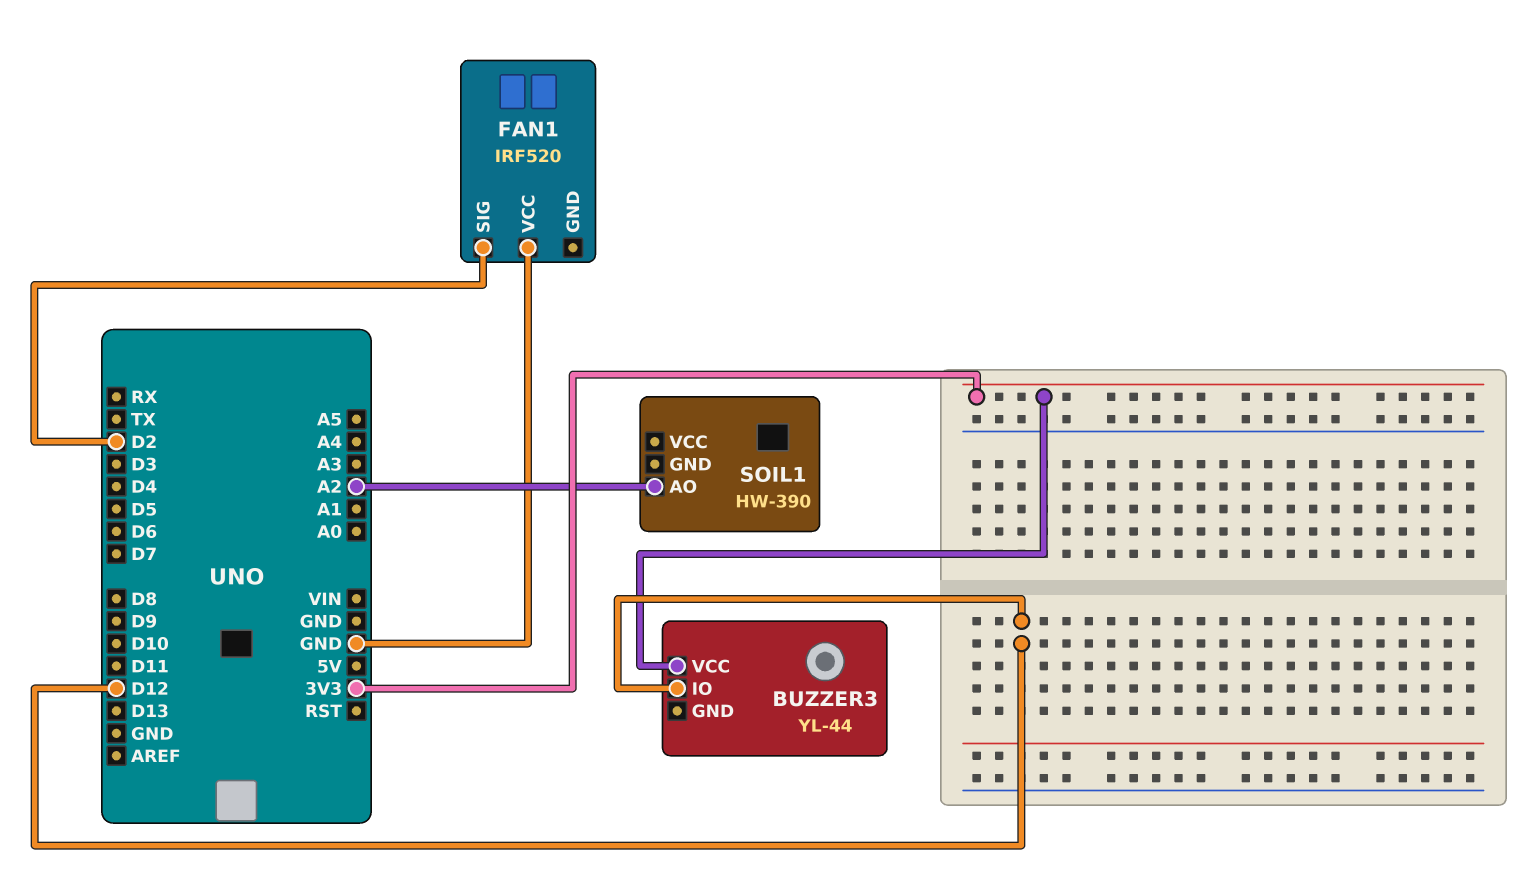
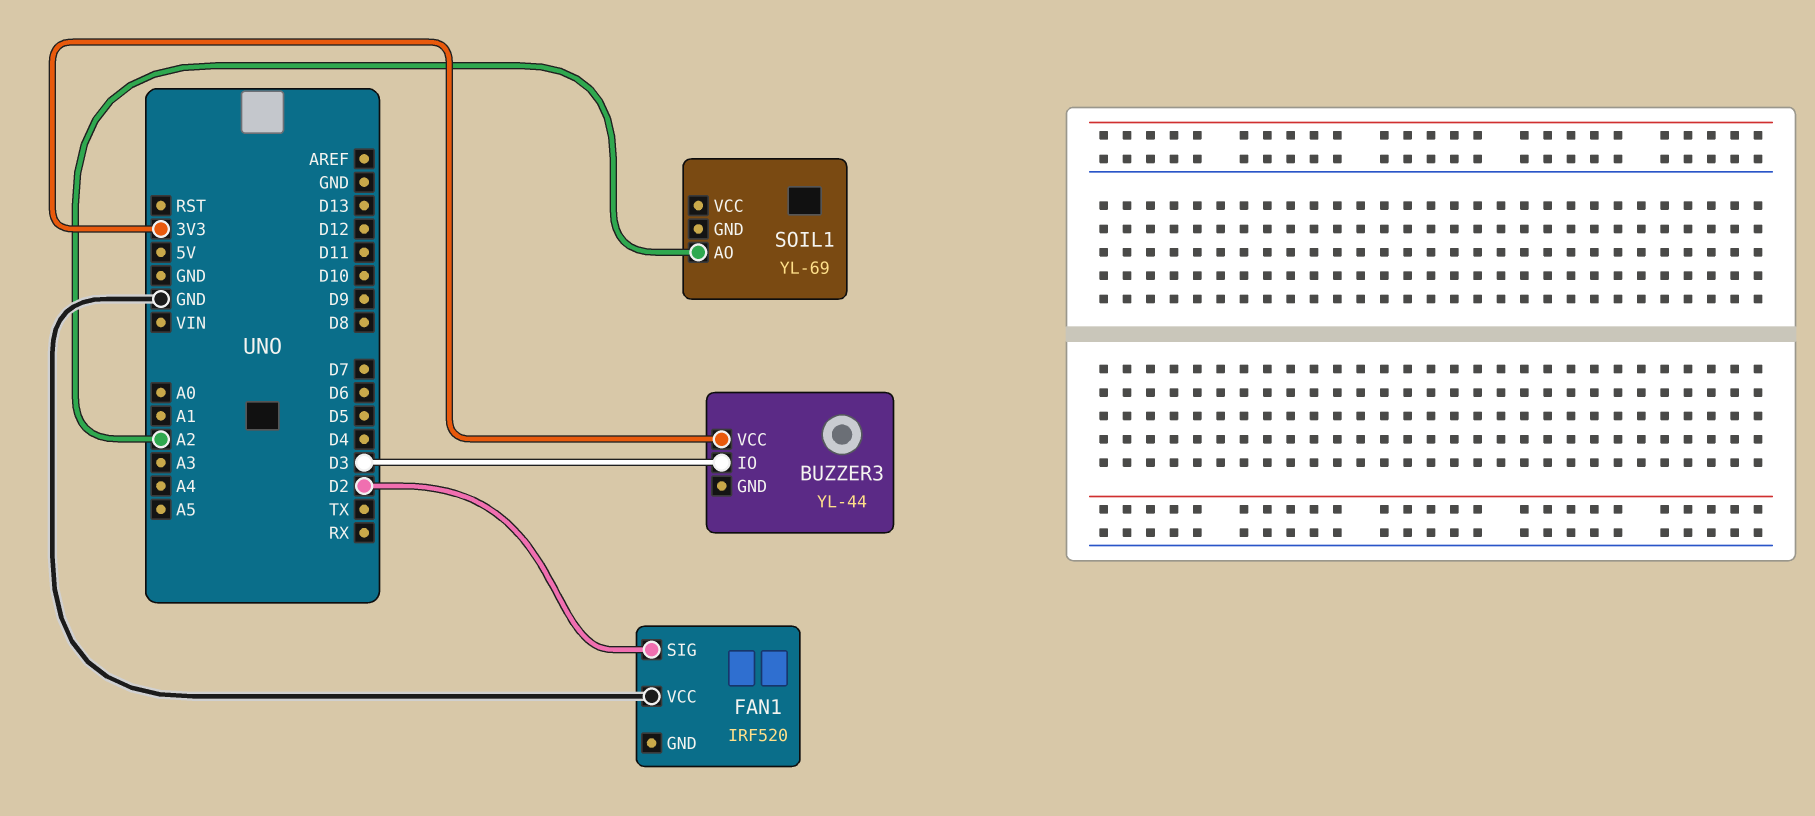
BUZZER3 pin IO: D12 -> D3
SOIL1: HW-390 -> YL-69

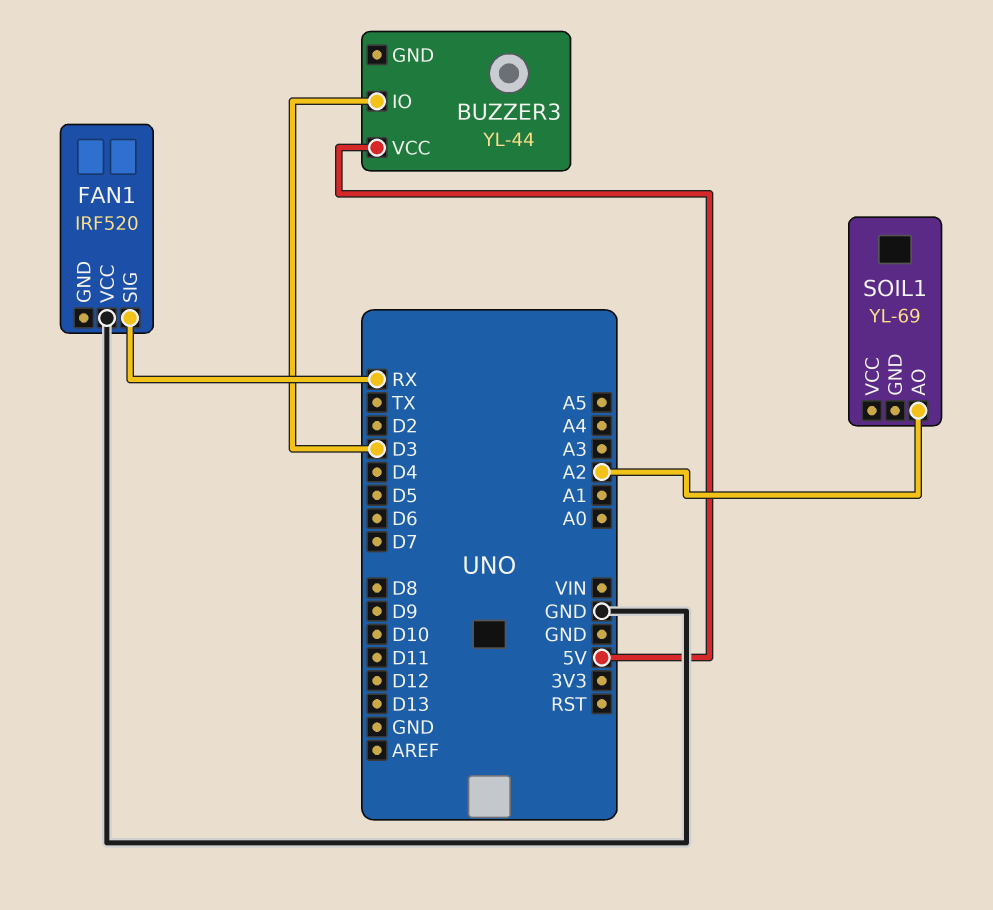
BUZZER3 pin VCC: 3V3 -> 5V
FAN1 pin SIG: D2 -> RX

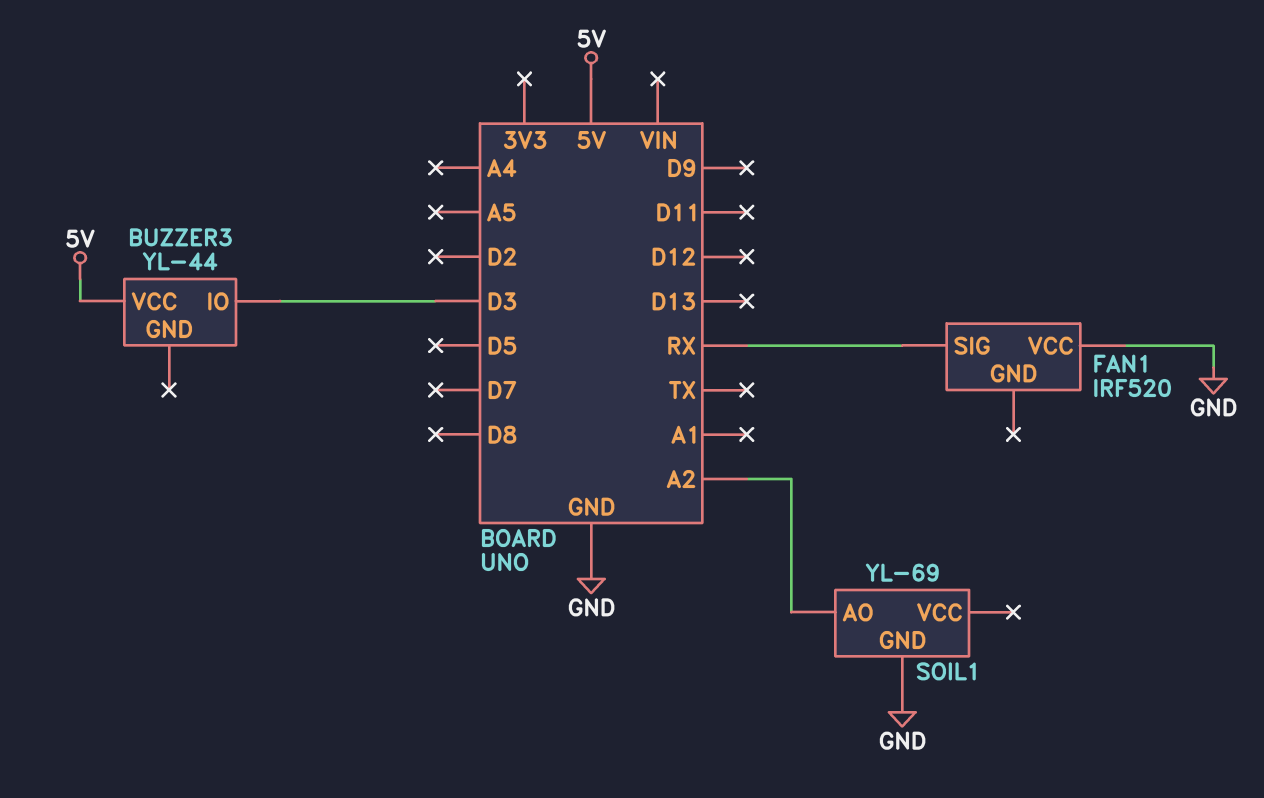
SOIL1 pin GND: none -> GND

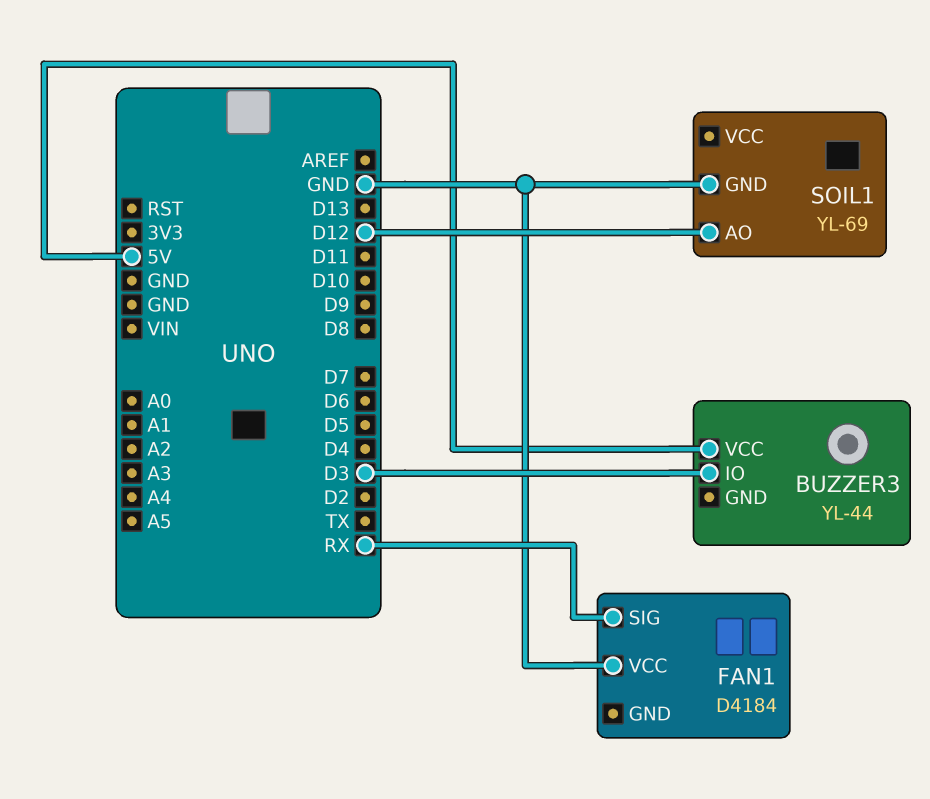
FAN1: IRF520 -> D4184
SOIL1 pin AO: A2 -> D12

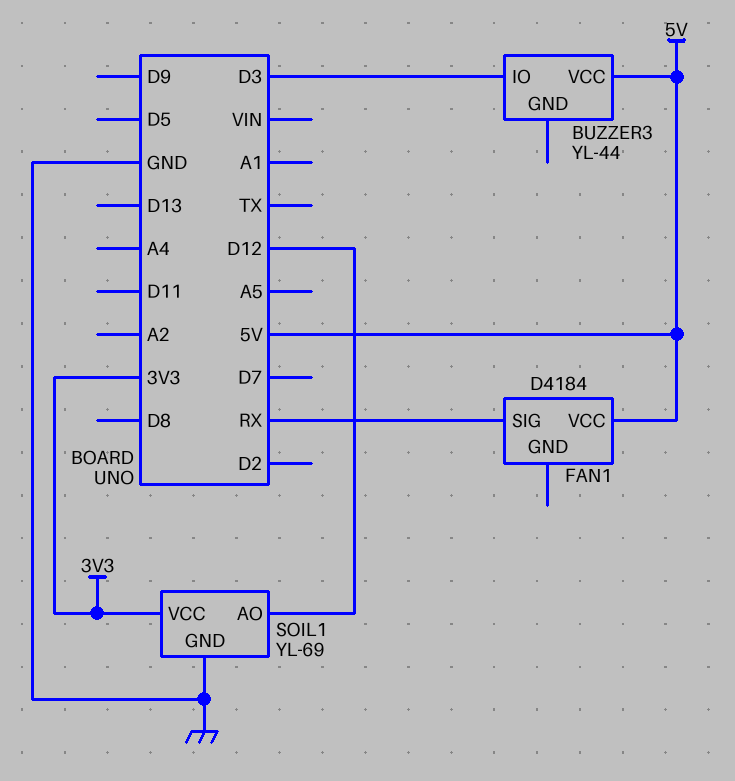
FAN1 pin VCC: GND -> 5V
SOIL1 pin VCC: none -> 3V3

